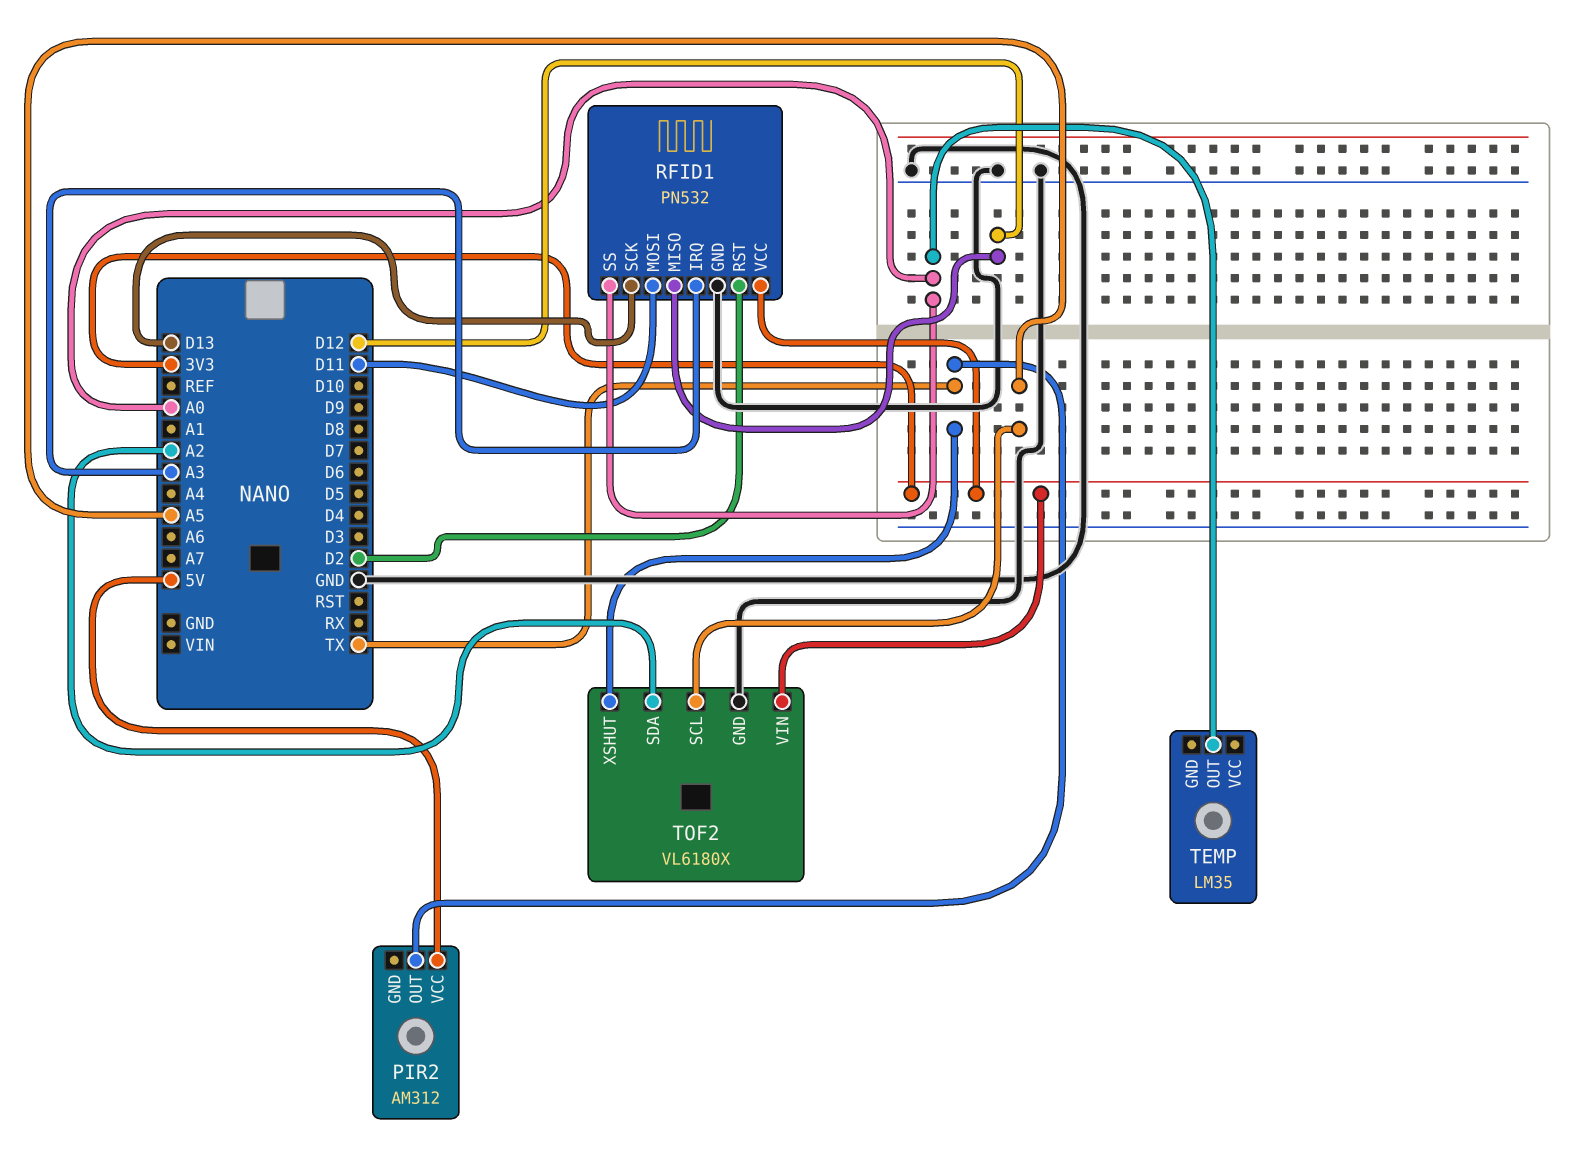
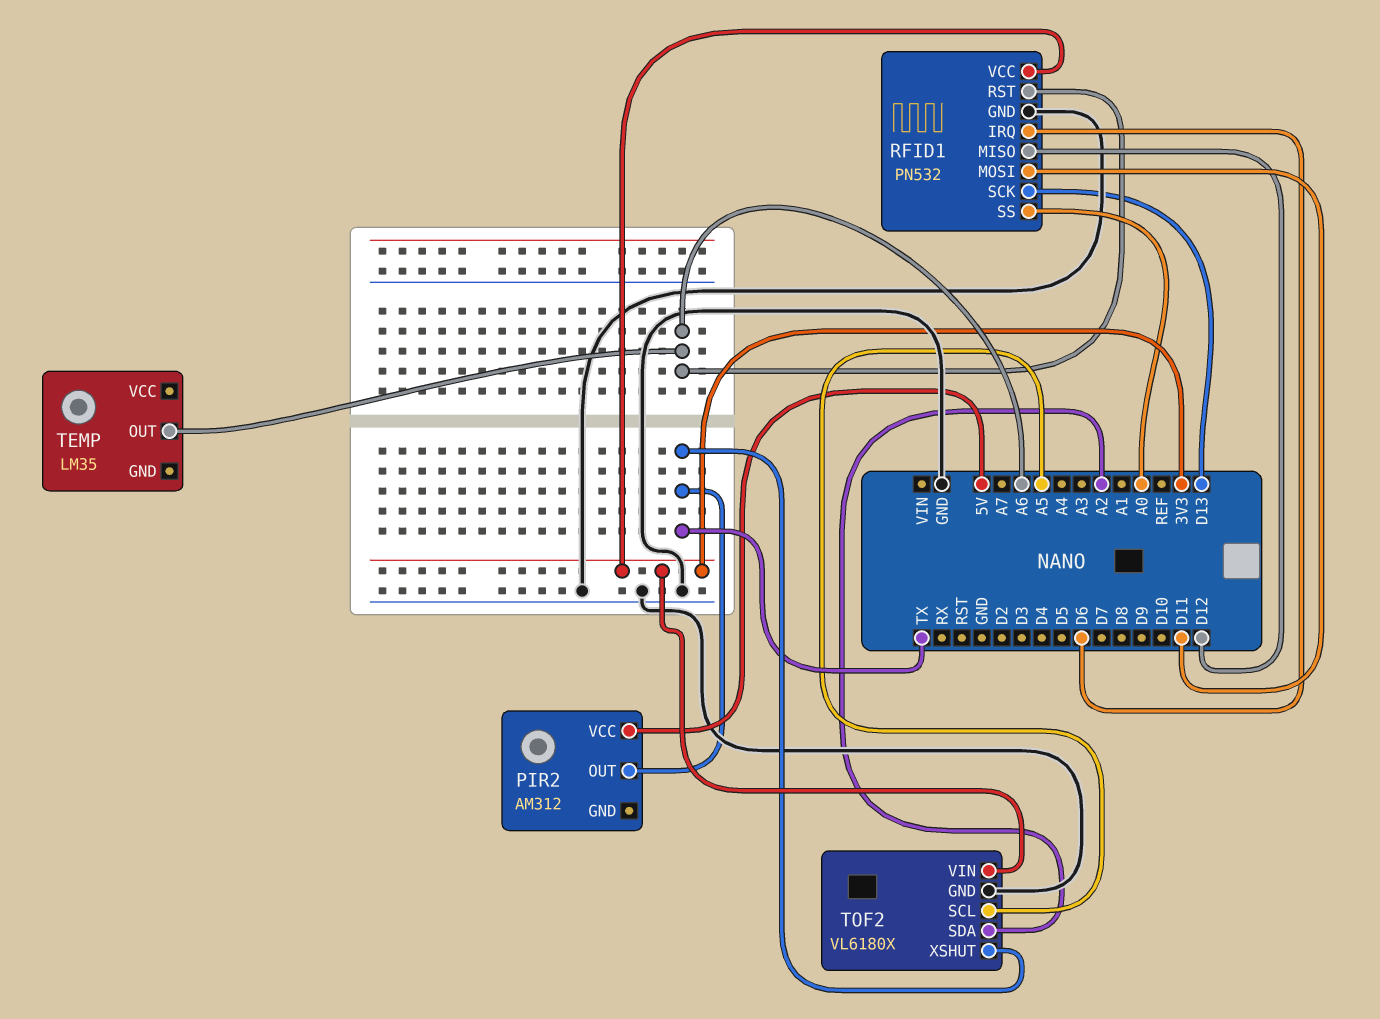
RFID1 pin IRQ: A3 -> D6
RFID1 pin RST: D2 -> A6
TEMP pin OUT: A0 -> A6

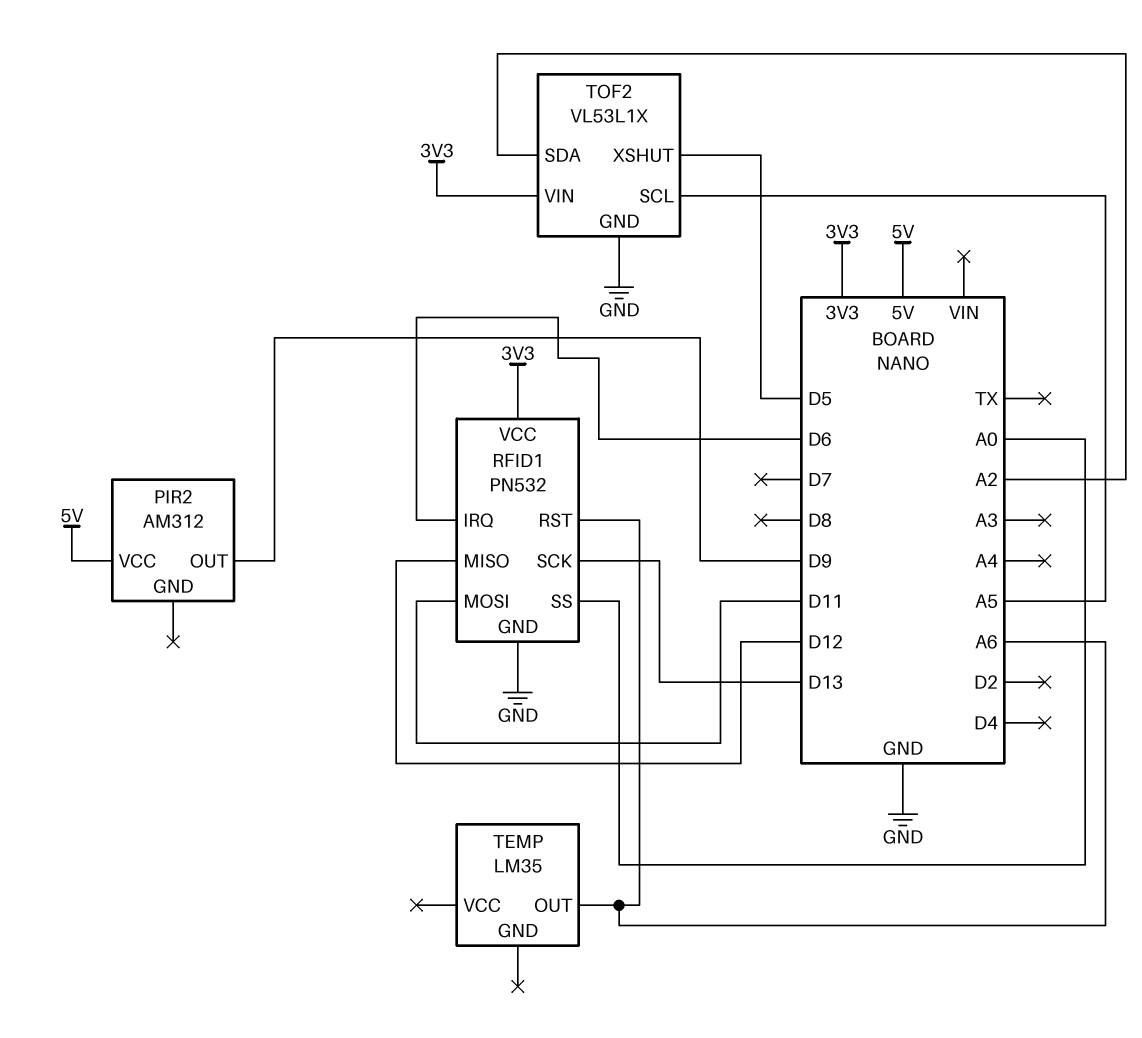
PIR2 pin OUT: TX -> D9
TOF2: VL6180X -> VL53L1X
TOF2 pin XSHUT: TX -> D5

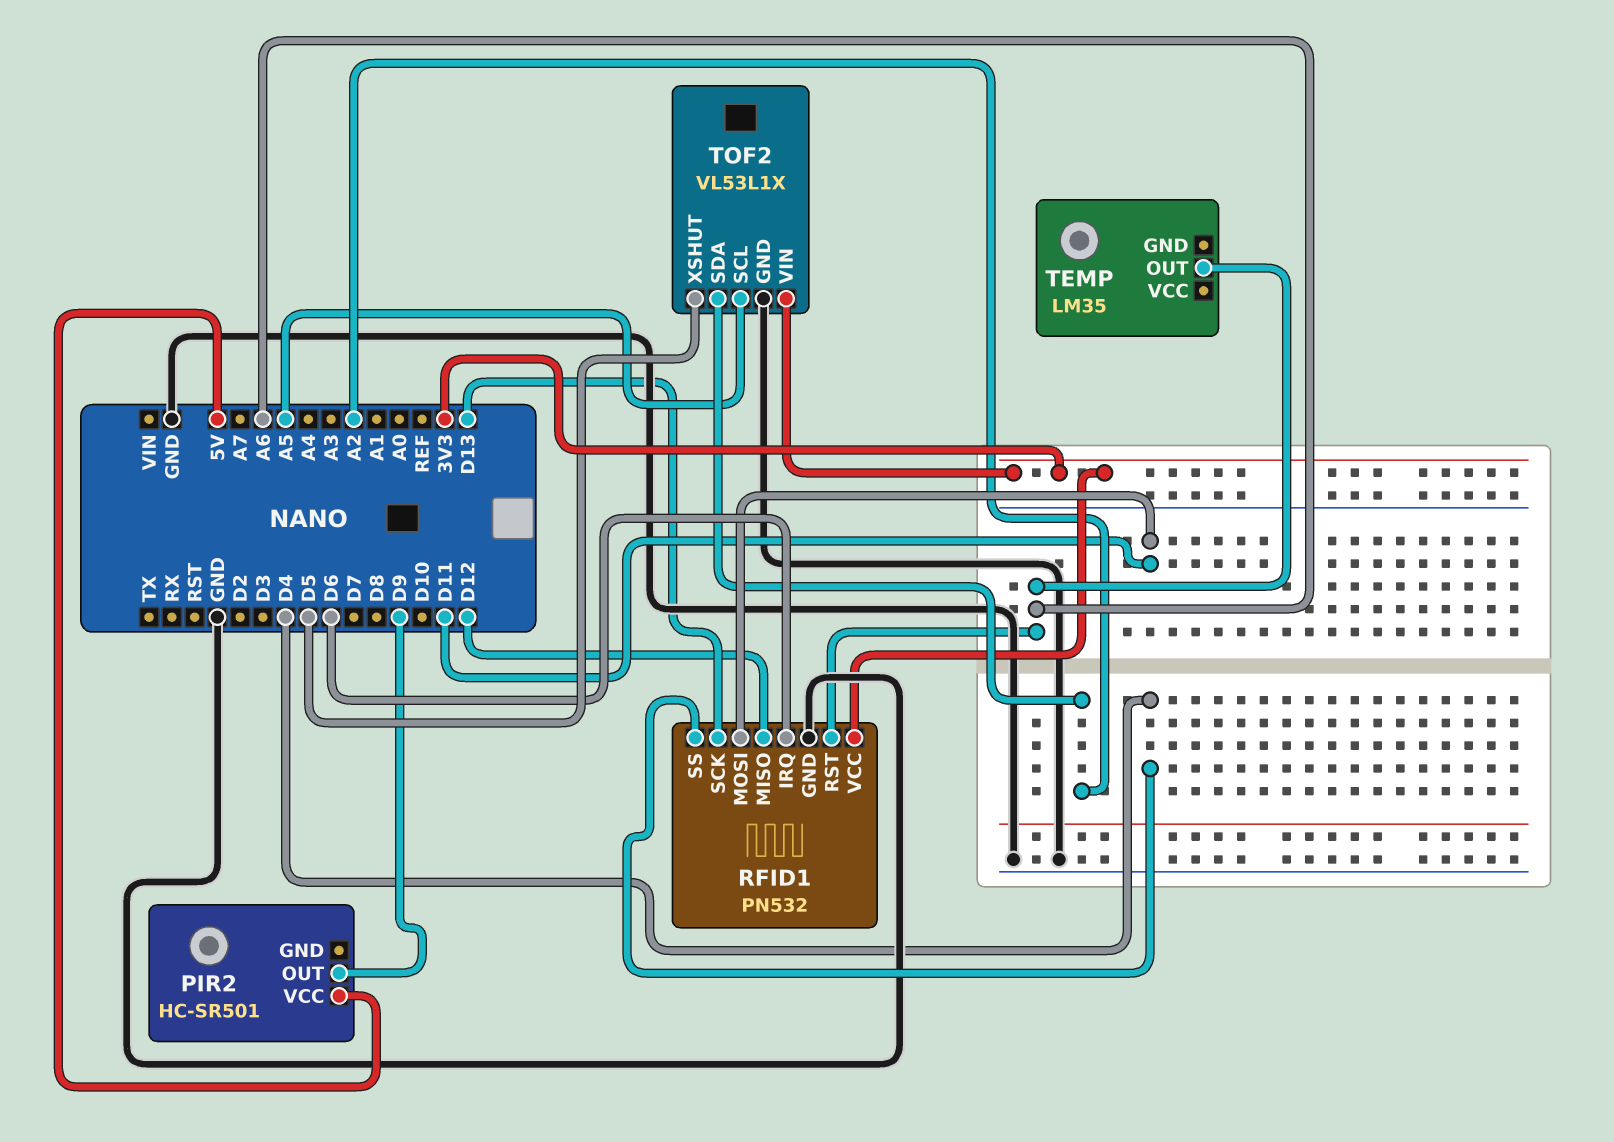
PIR2: AM312 -> HC-SR501
RFID1 pin SS: A0 -> D4

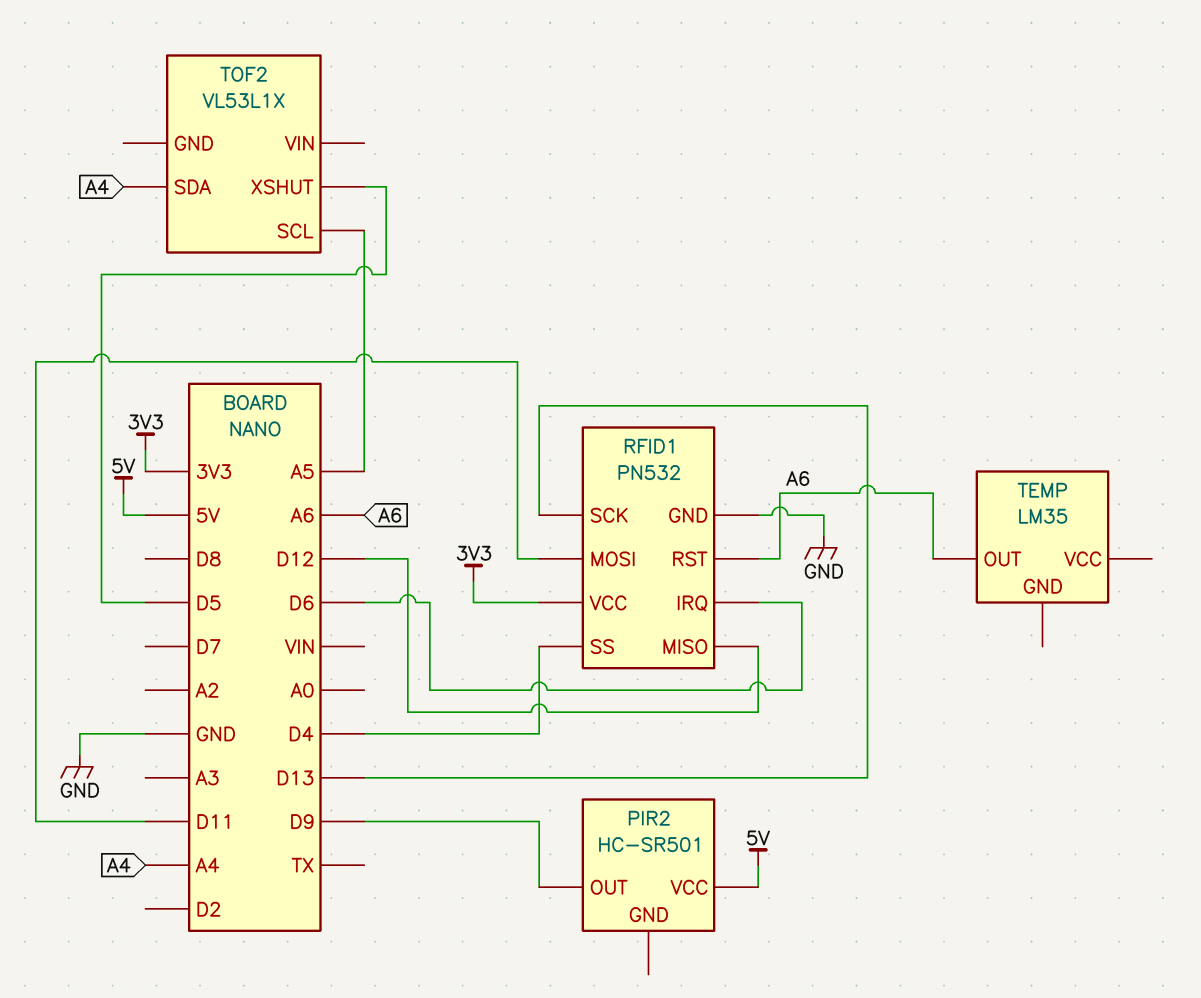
TOF2 pin GND: GND -> none
TOF2 pin SDA: A2 -> A4
TOF2 pin VIN: 3V3 -> none

